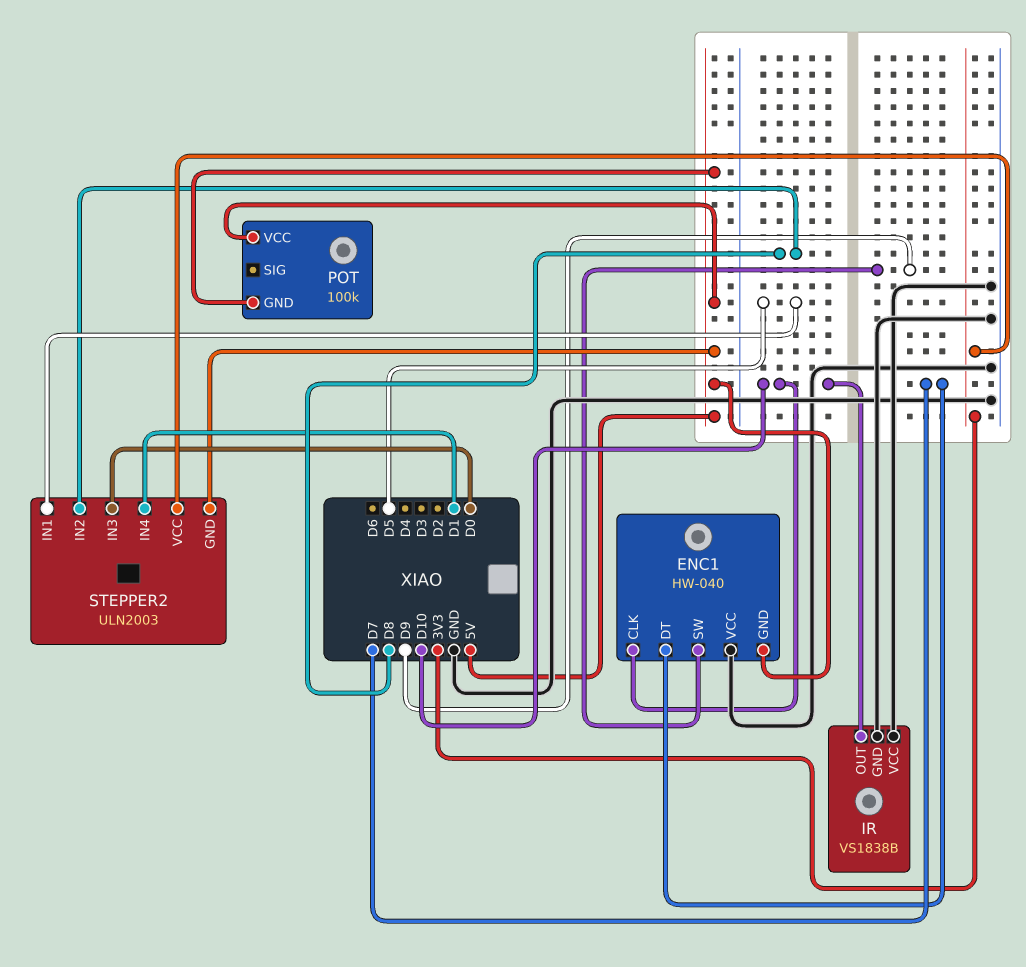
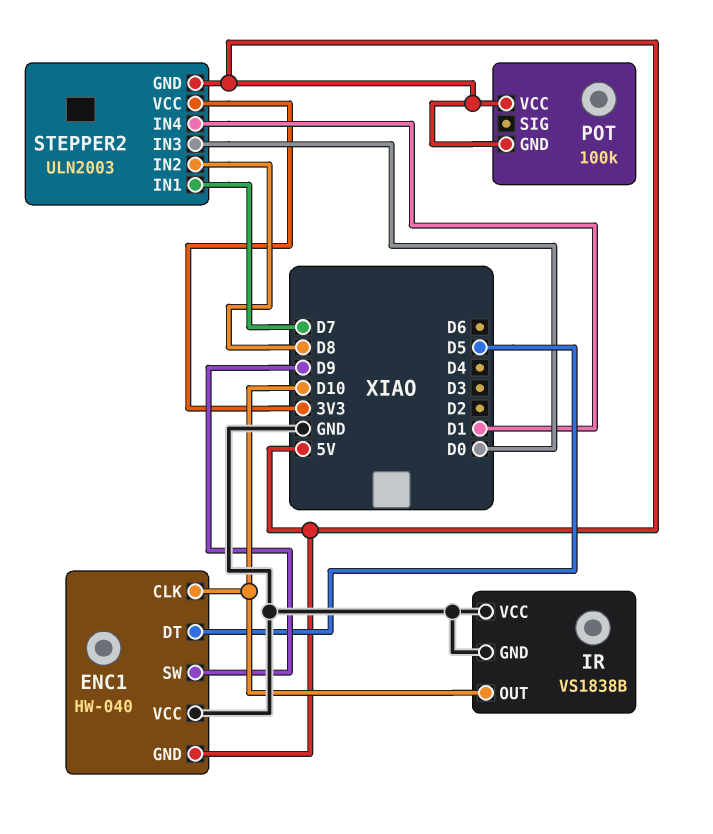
ENC1 pin DT: D7 -> D5
STEPPER2 pin IN1: D5 -> D7

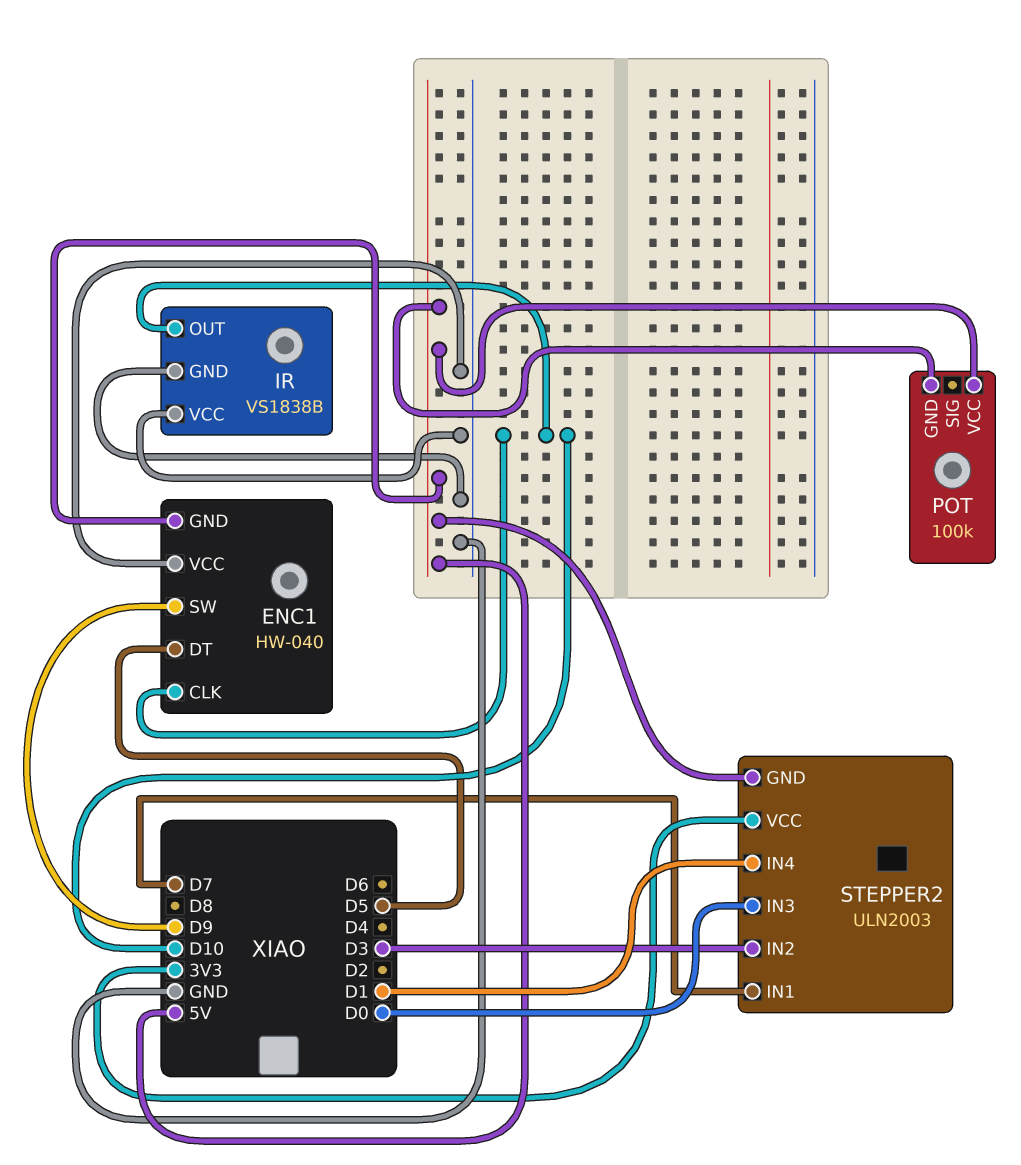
STEPPER2 pin IN2: D8 -> D3

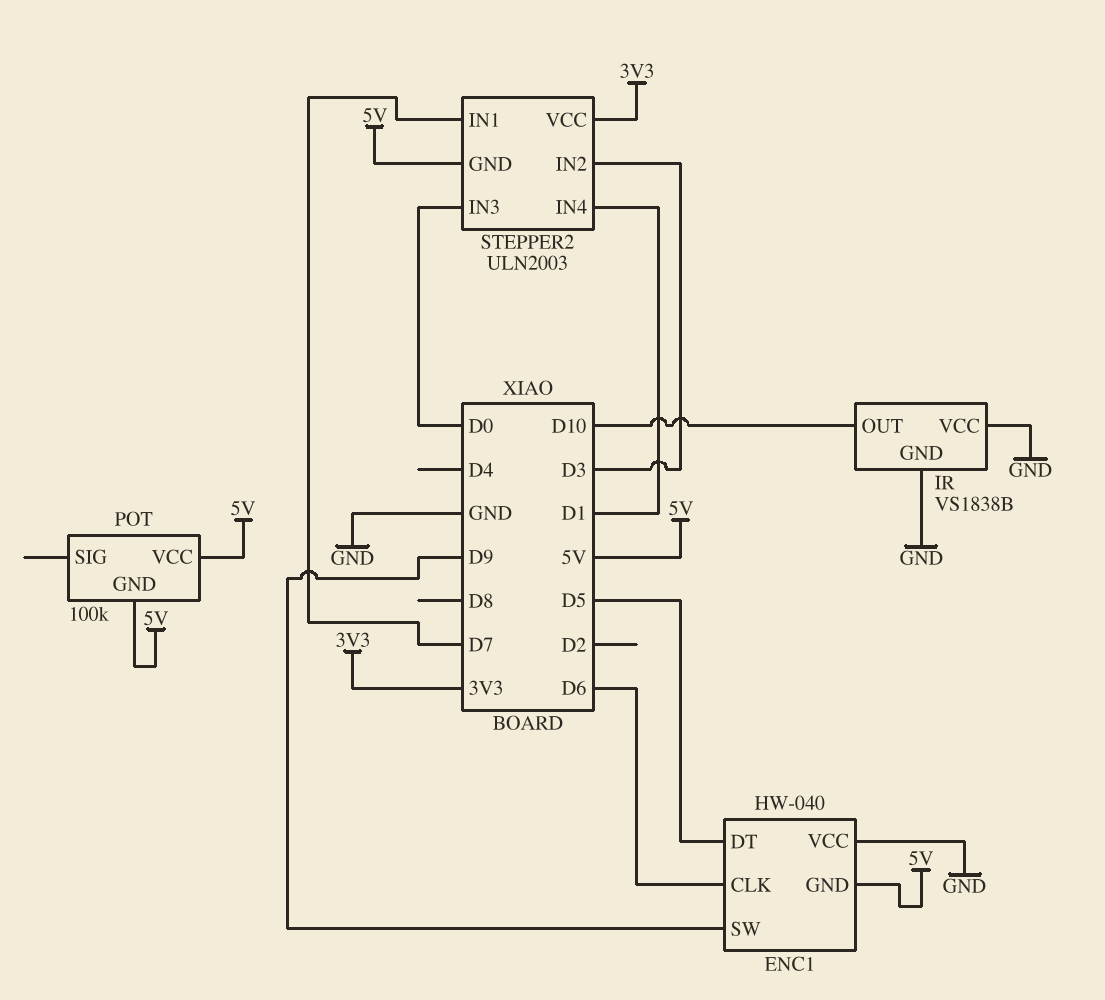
ENC1 pin CLK: D10 -> D6

